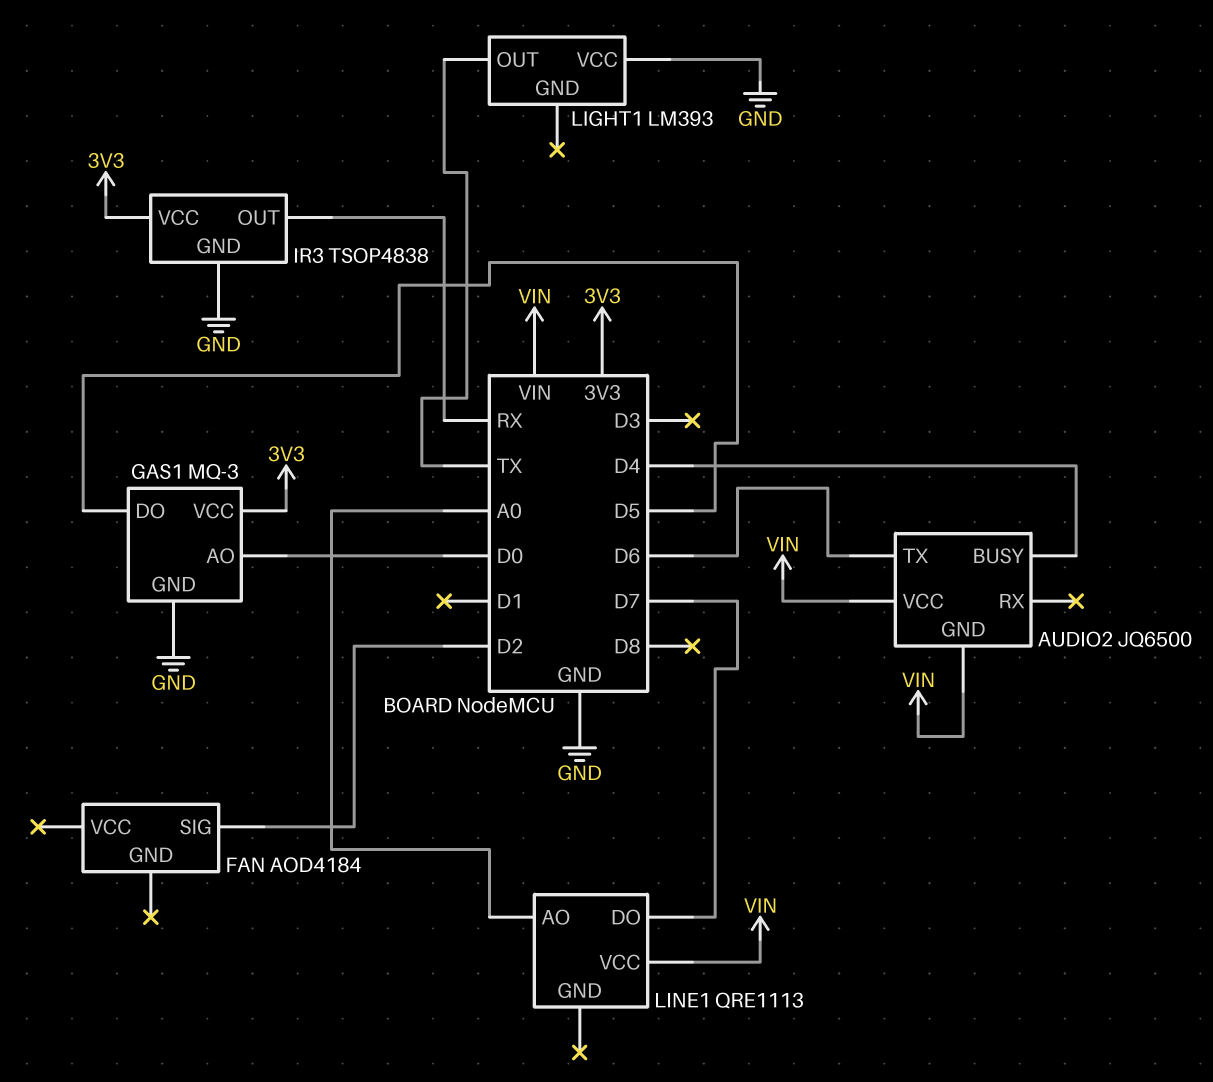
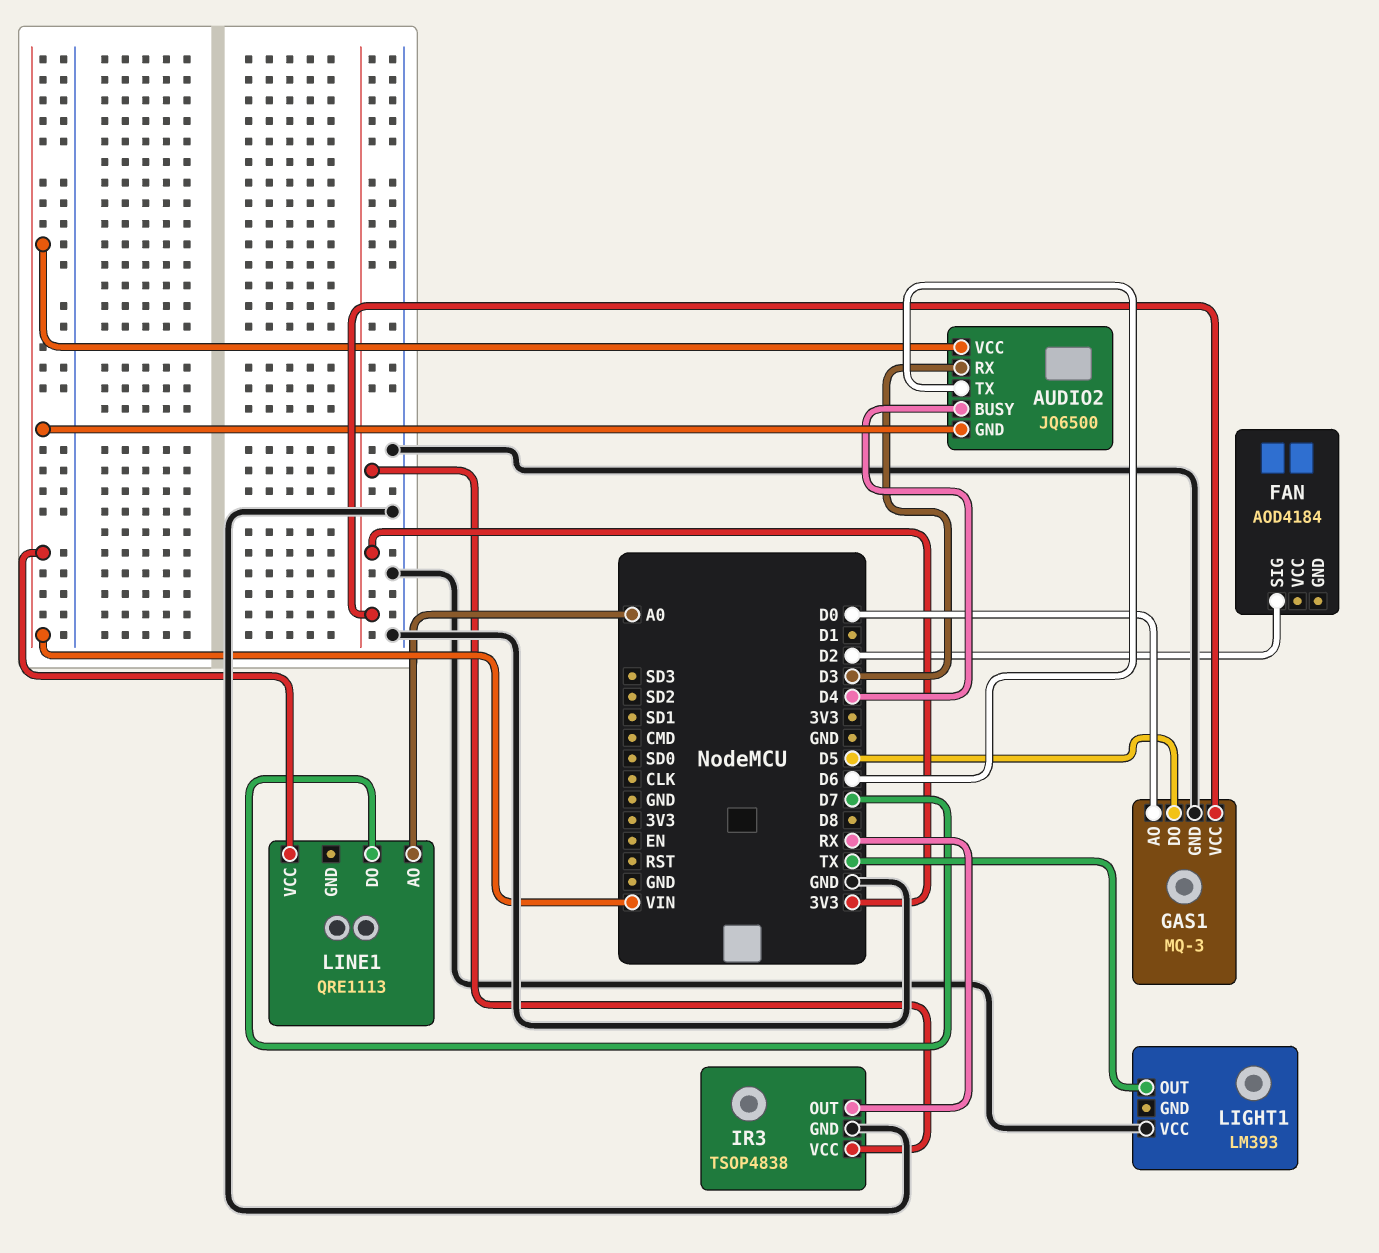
AUDIO2 pin RX: none -> D3

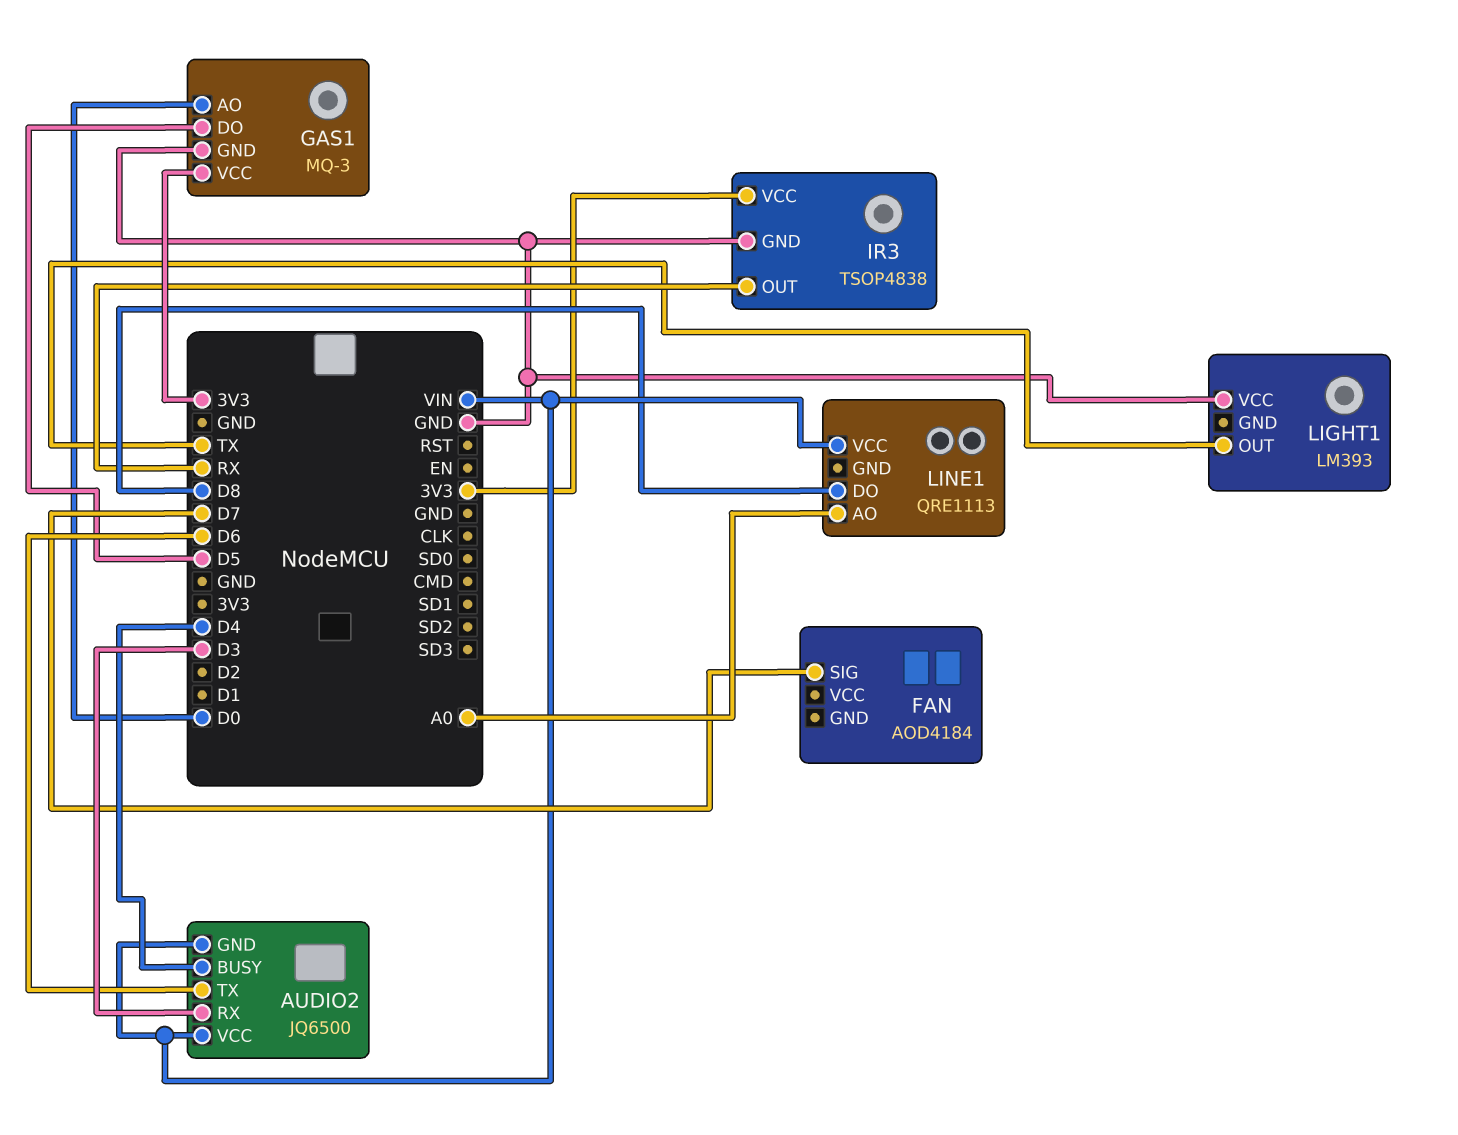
FAN pin SIG: D2 -> D7
LINE1 pin DO: D7 -> D8

